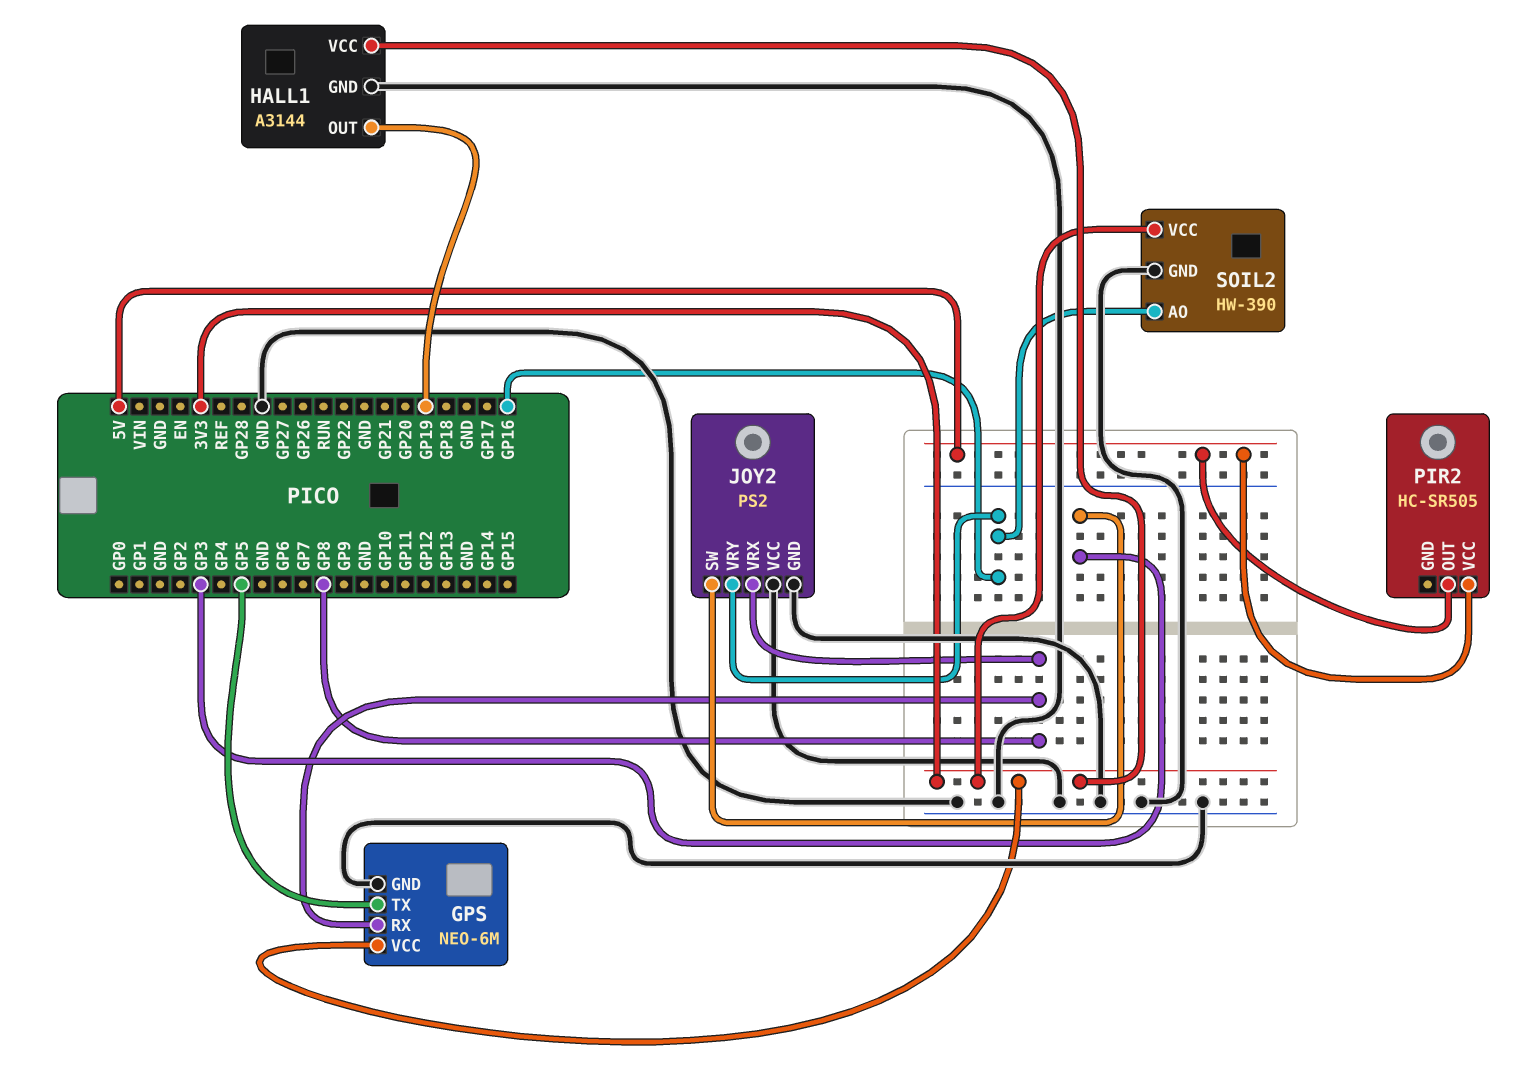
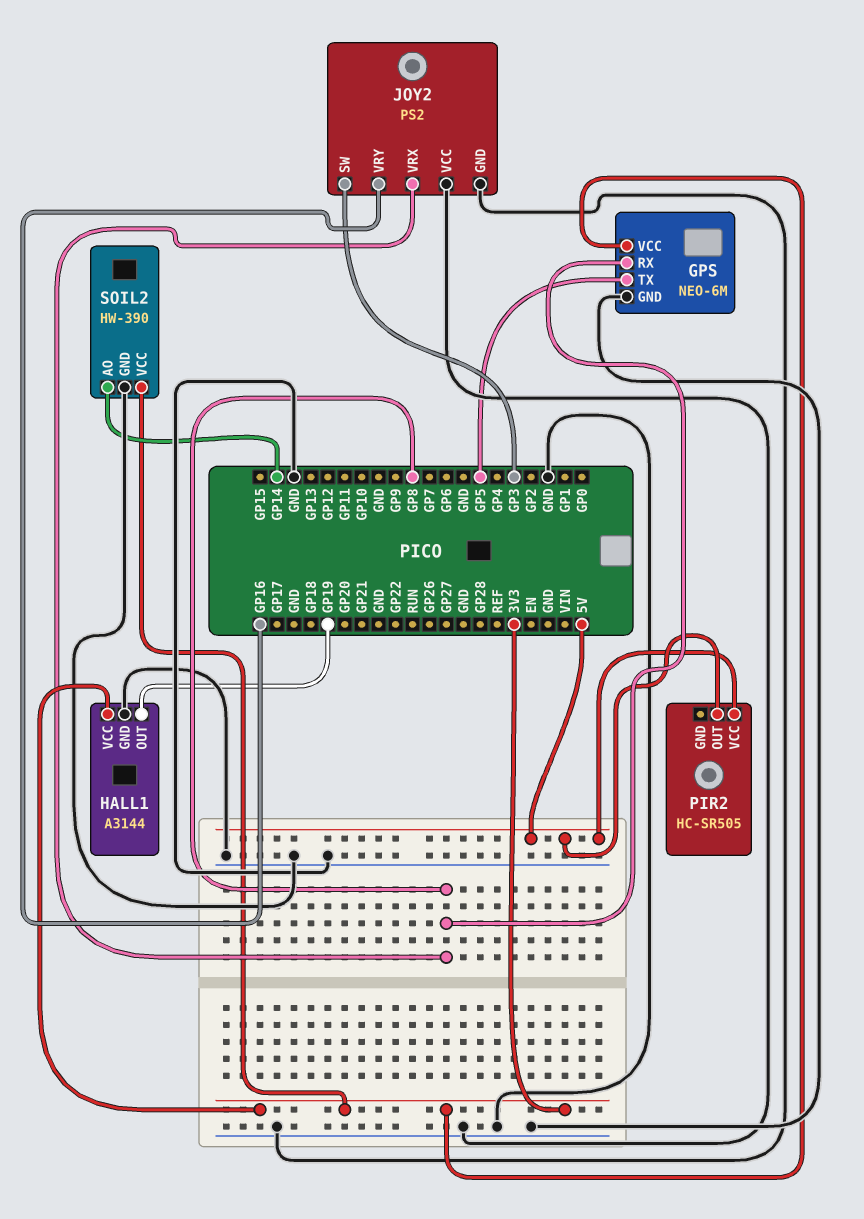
SOIL2 pin AO: GP16 -> GP14

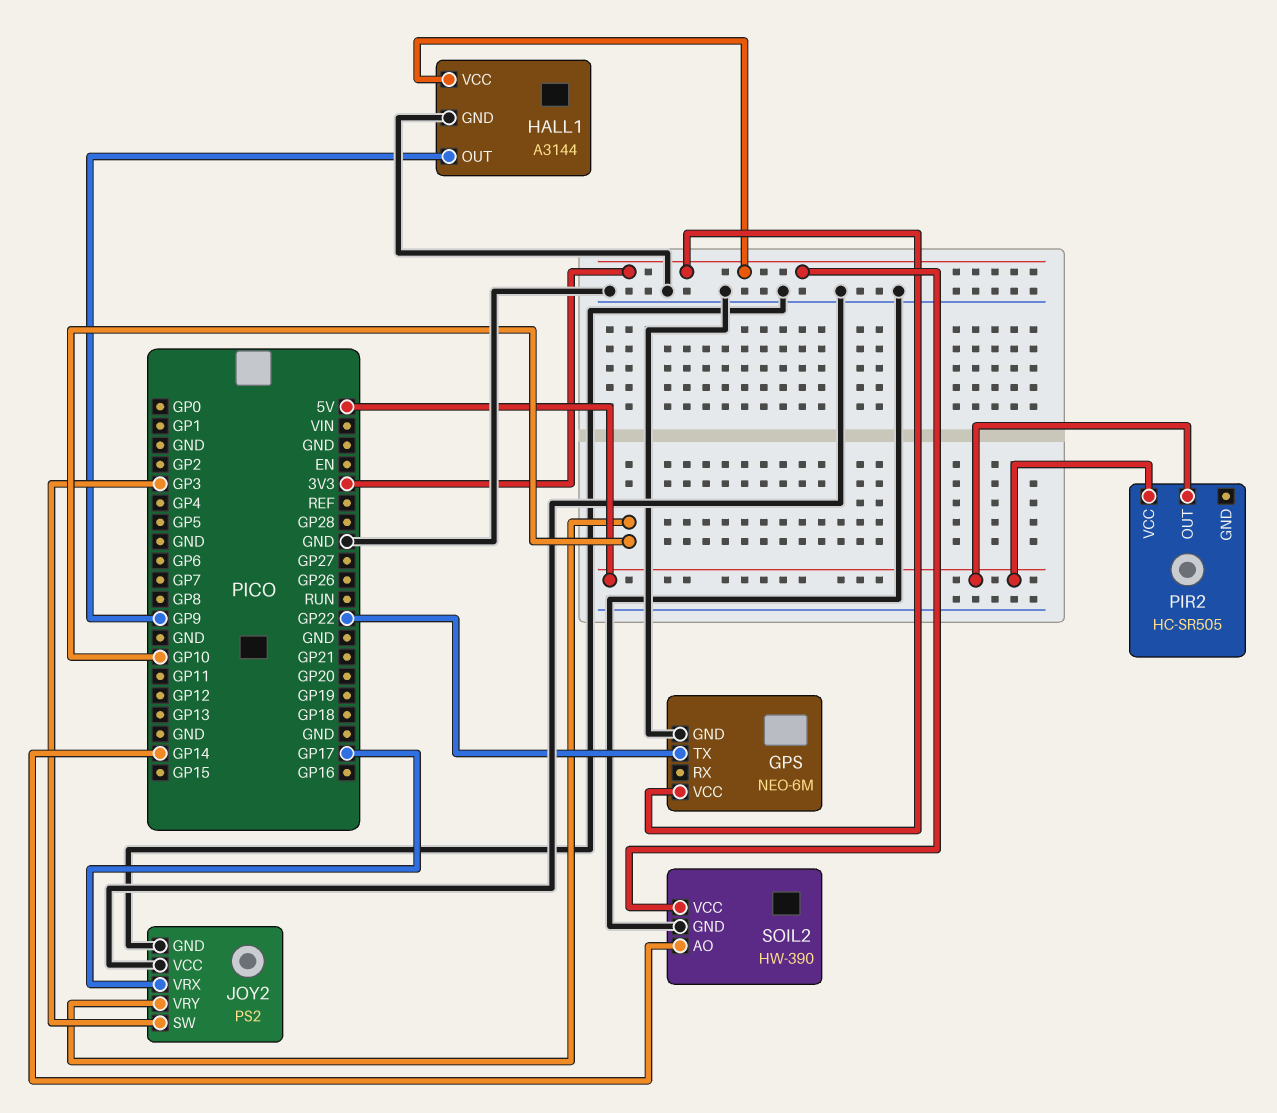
GPS pin RX: GP8 -> none
GPS pin TX: GP5 -> GP22
HALL1 pin OUT: GP19 -> GP9
JOY2 pin VRX: GP8 -> GP17
JOY2 pin VRY: GP16 -> GP10

